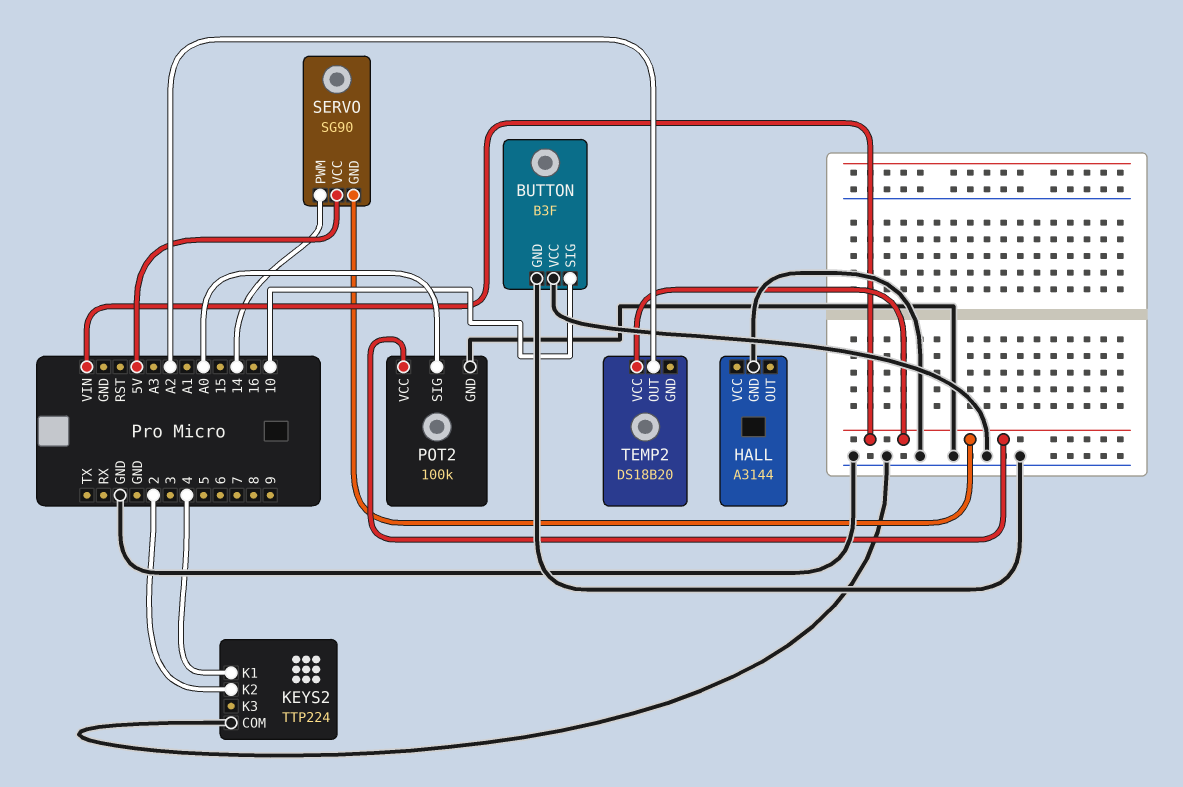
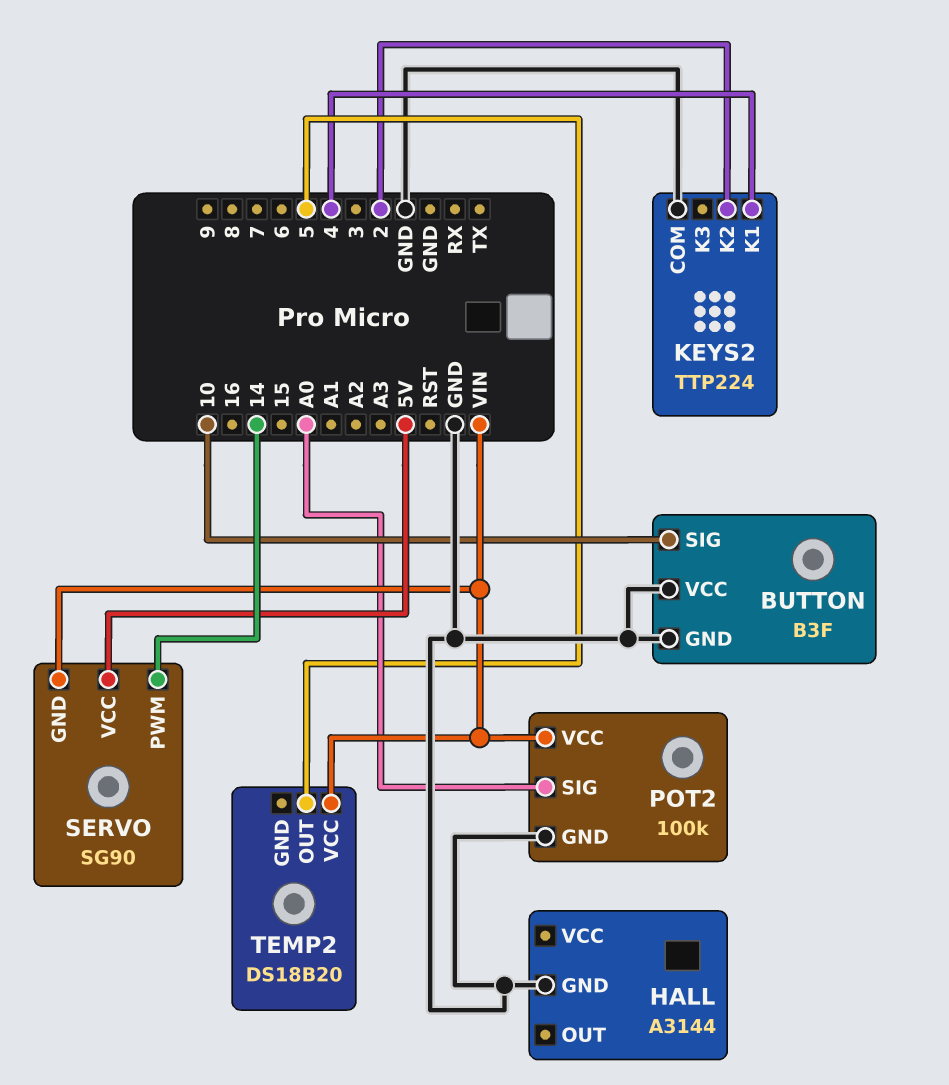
TEMP2 pin OUT: A2 -> 5

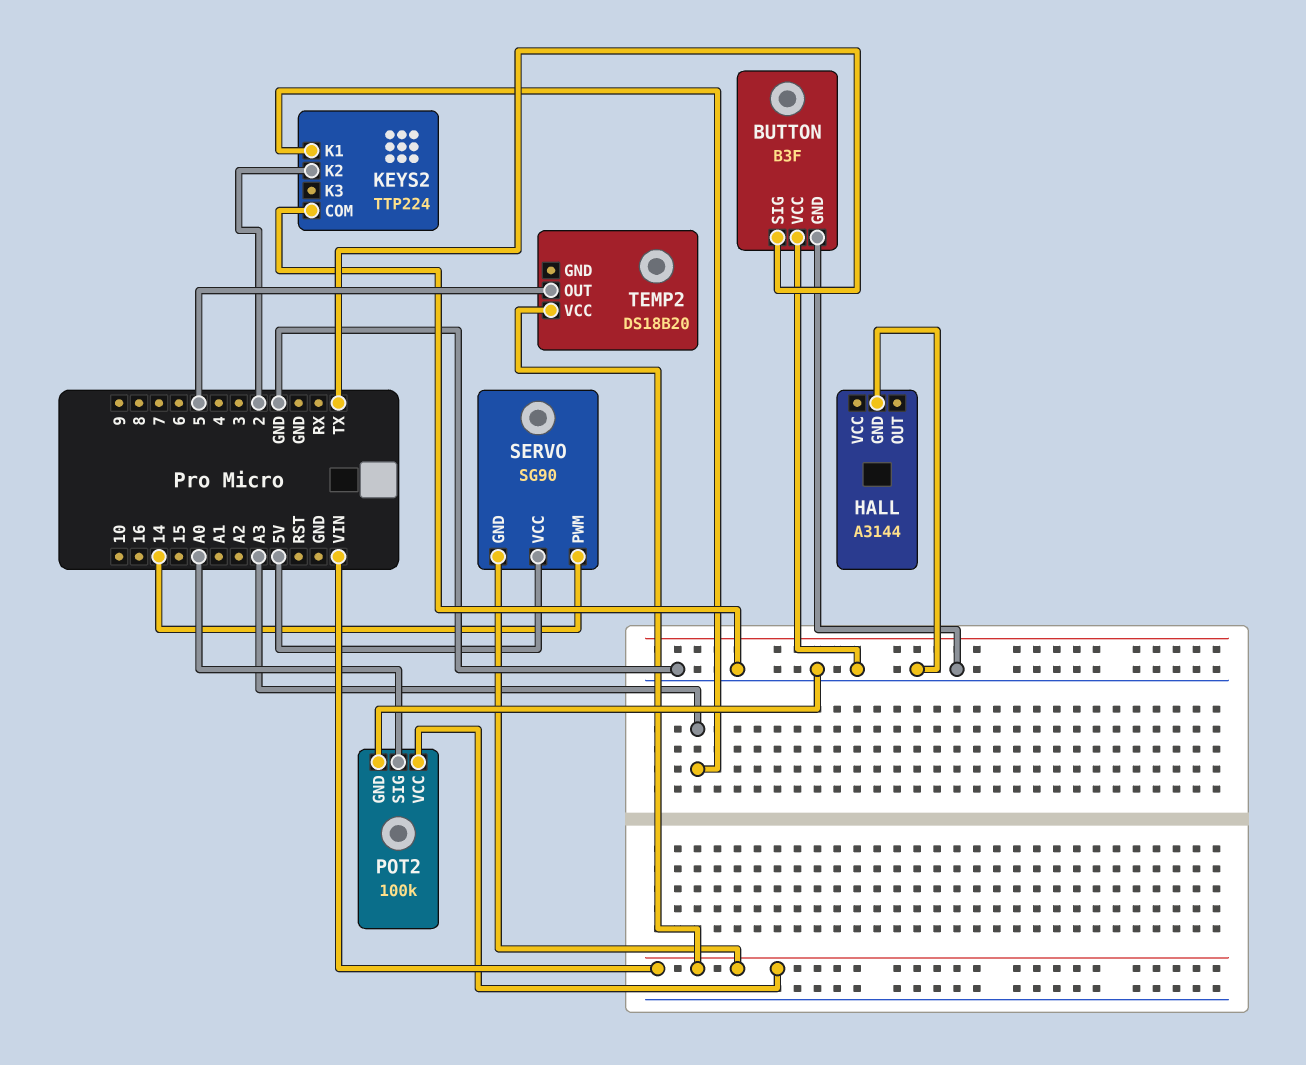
BUTTON pin SIG: 10 -> TX
KEYS2 pin K1: 4 -> A3

